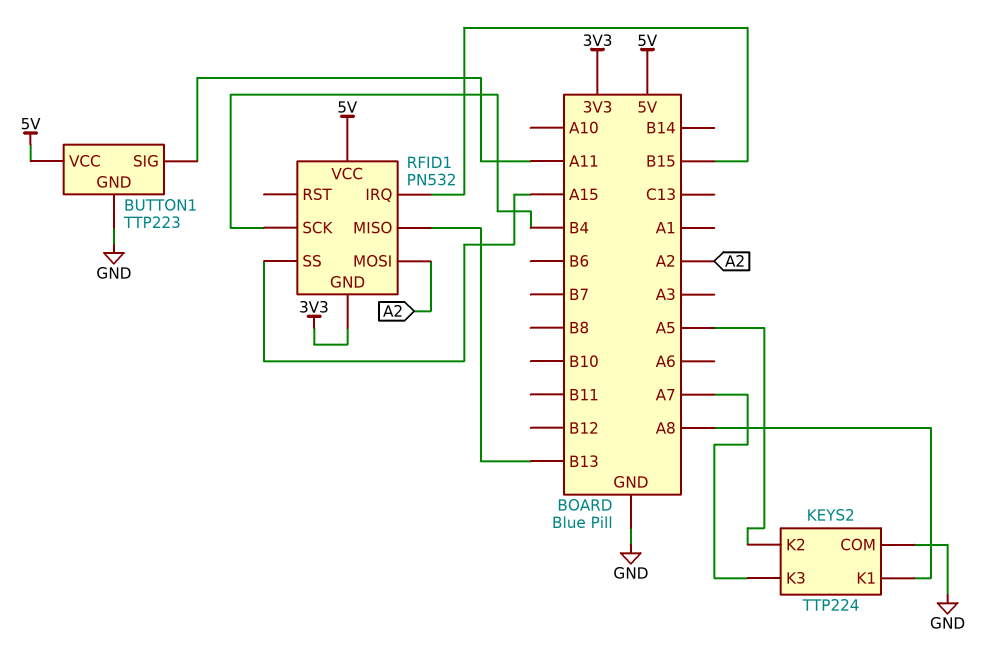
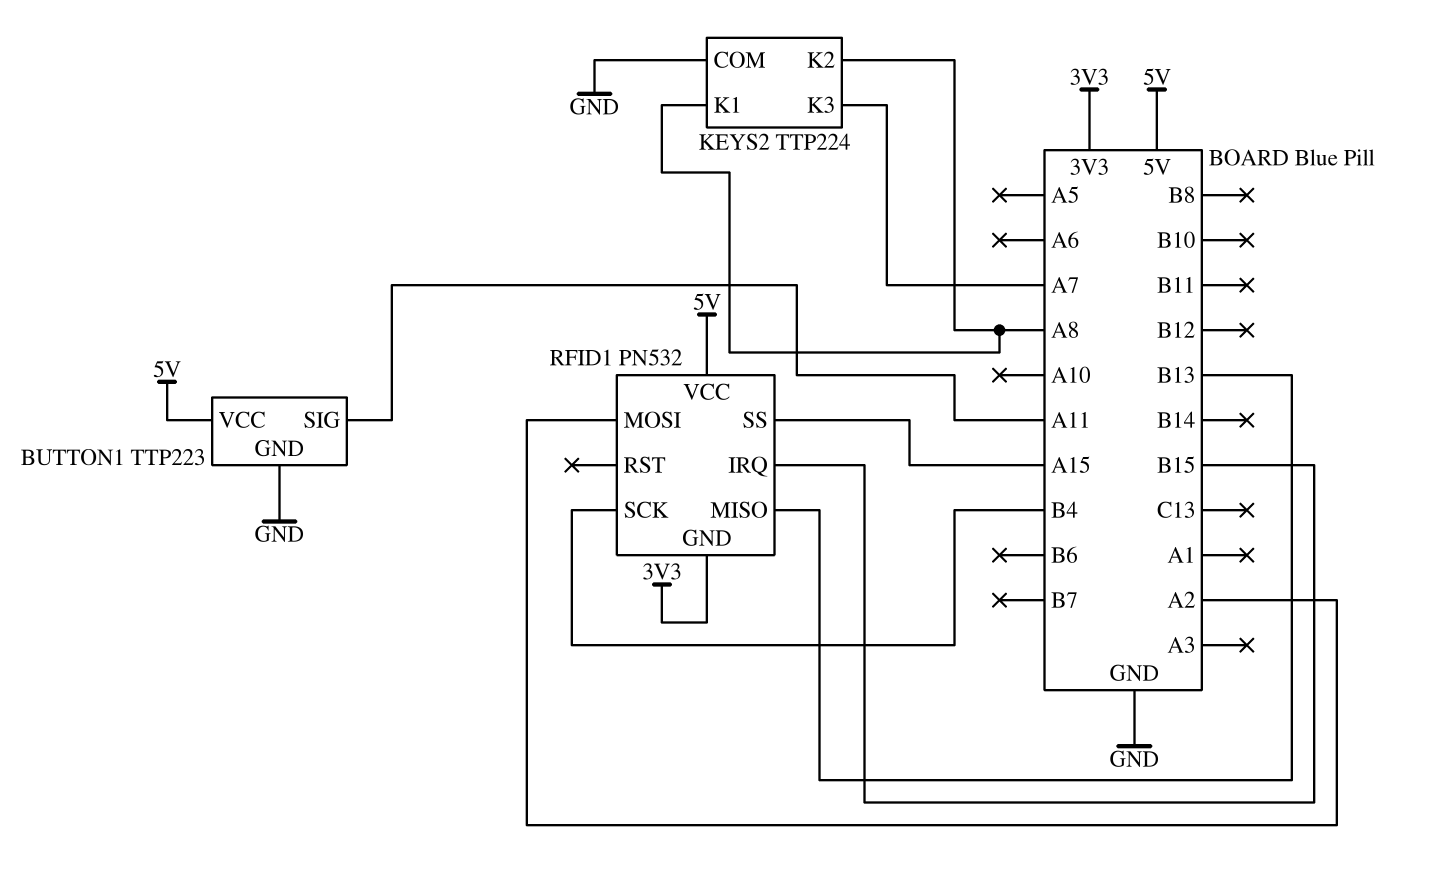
KEYS2 pin K2: A5 -> A8

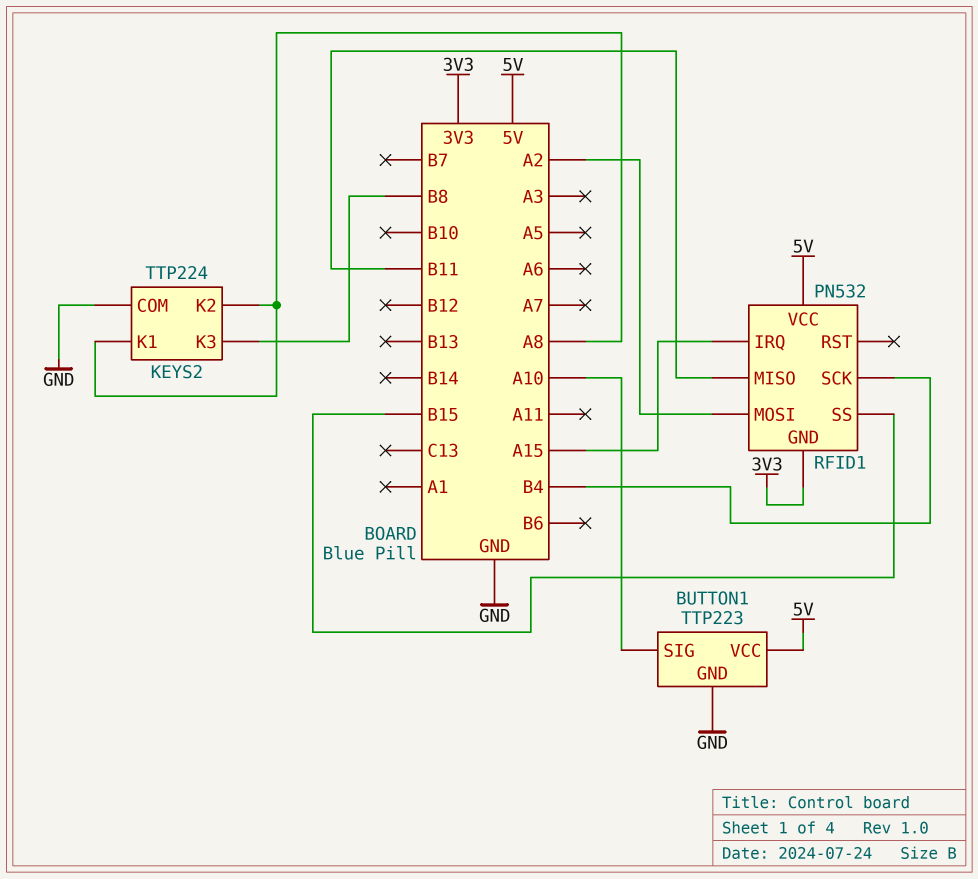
BUTTON1 pin SIG: A11 -> A10
KEYS2 pin K3: A7 -> B8
RFID1 pin IRQ: B15 -> A15
RFID1 pin MISO: B13 -> B11
RFID1 pin SS: A15 -> B15

